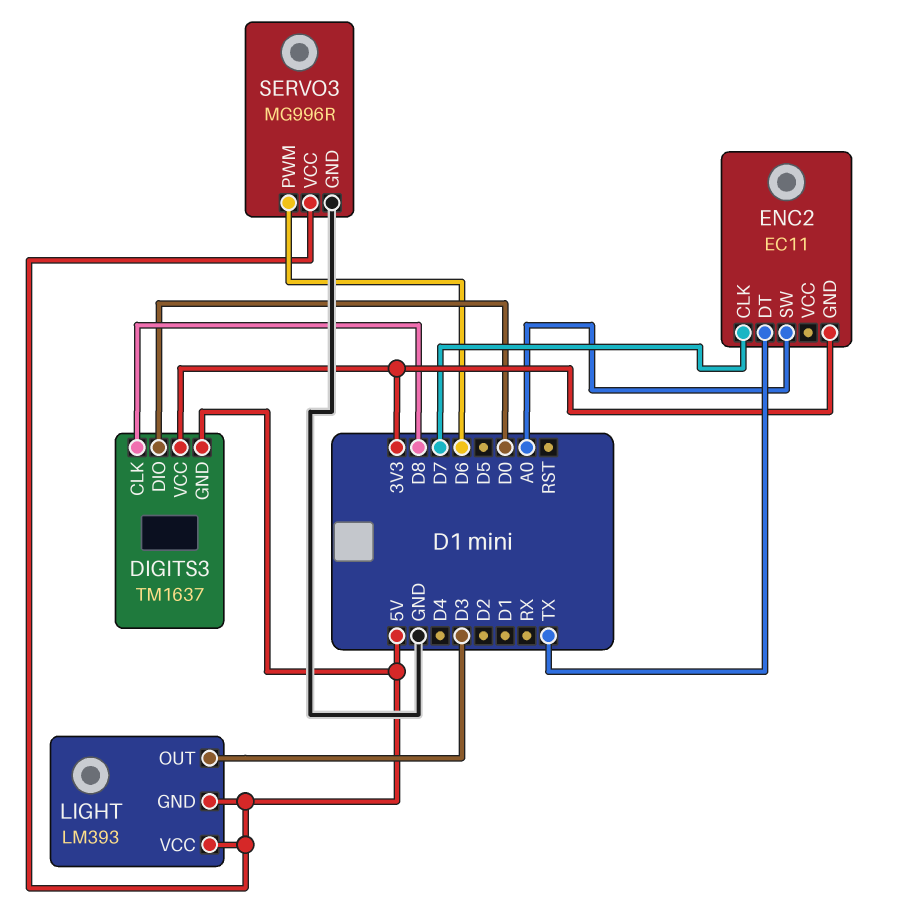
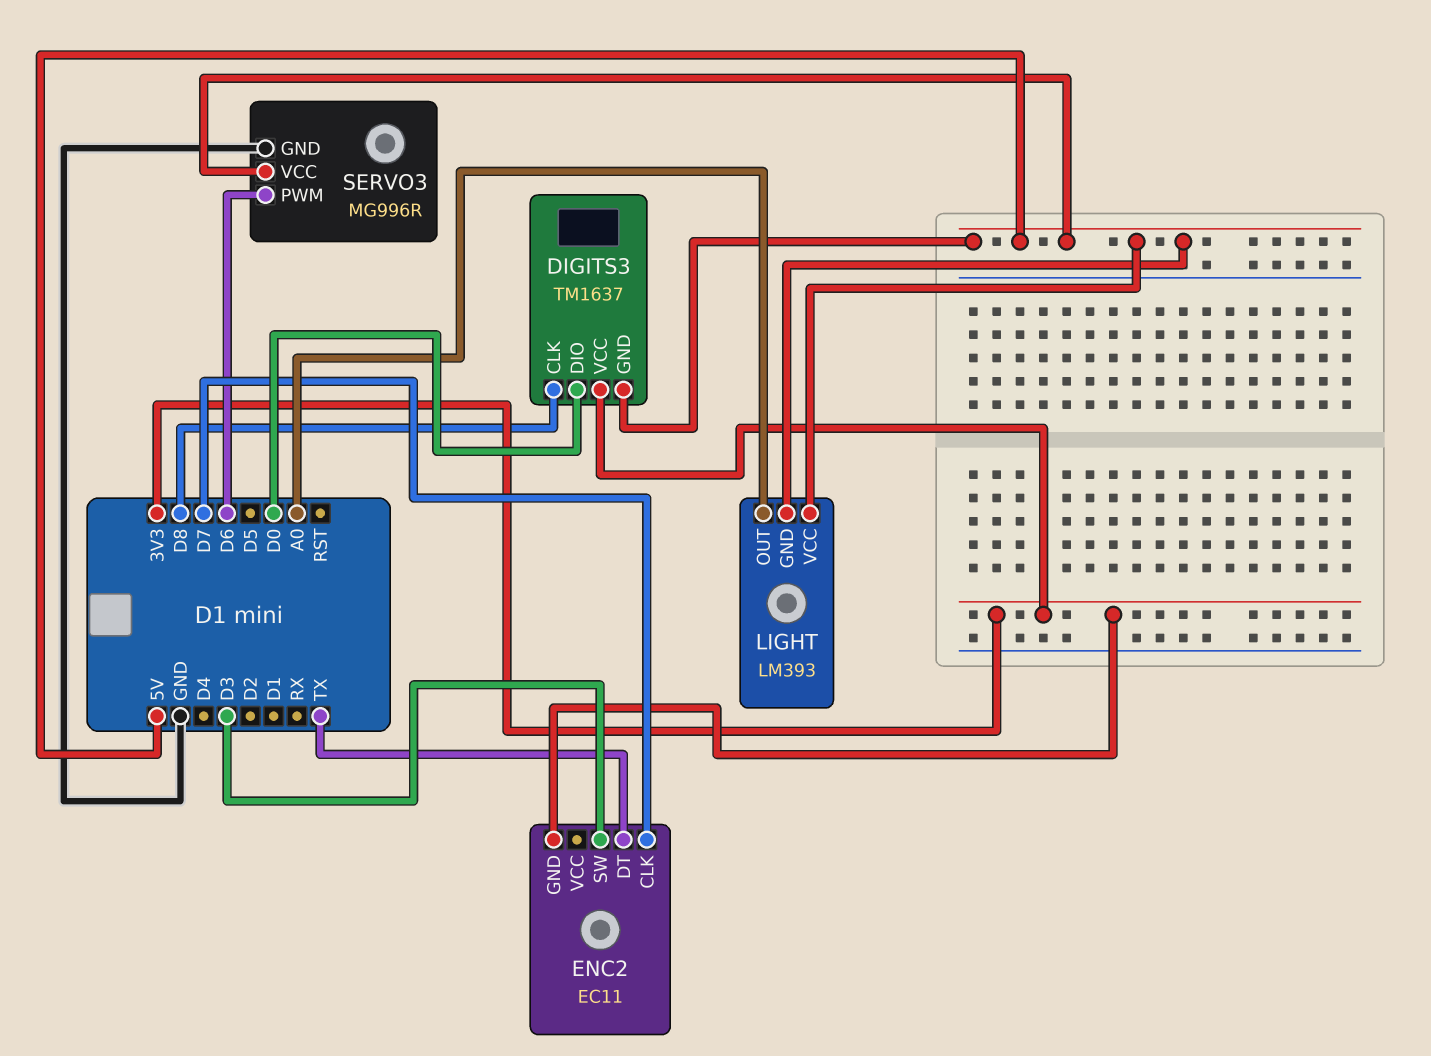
ENC2 pin SW: A0 -> D3
LIGHT pin OUT: D3 -> A0

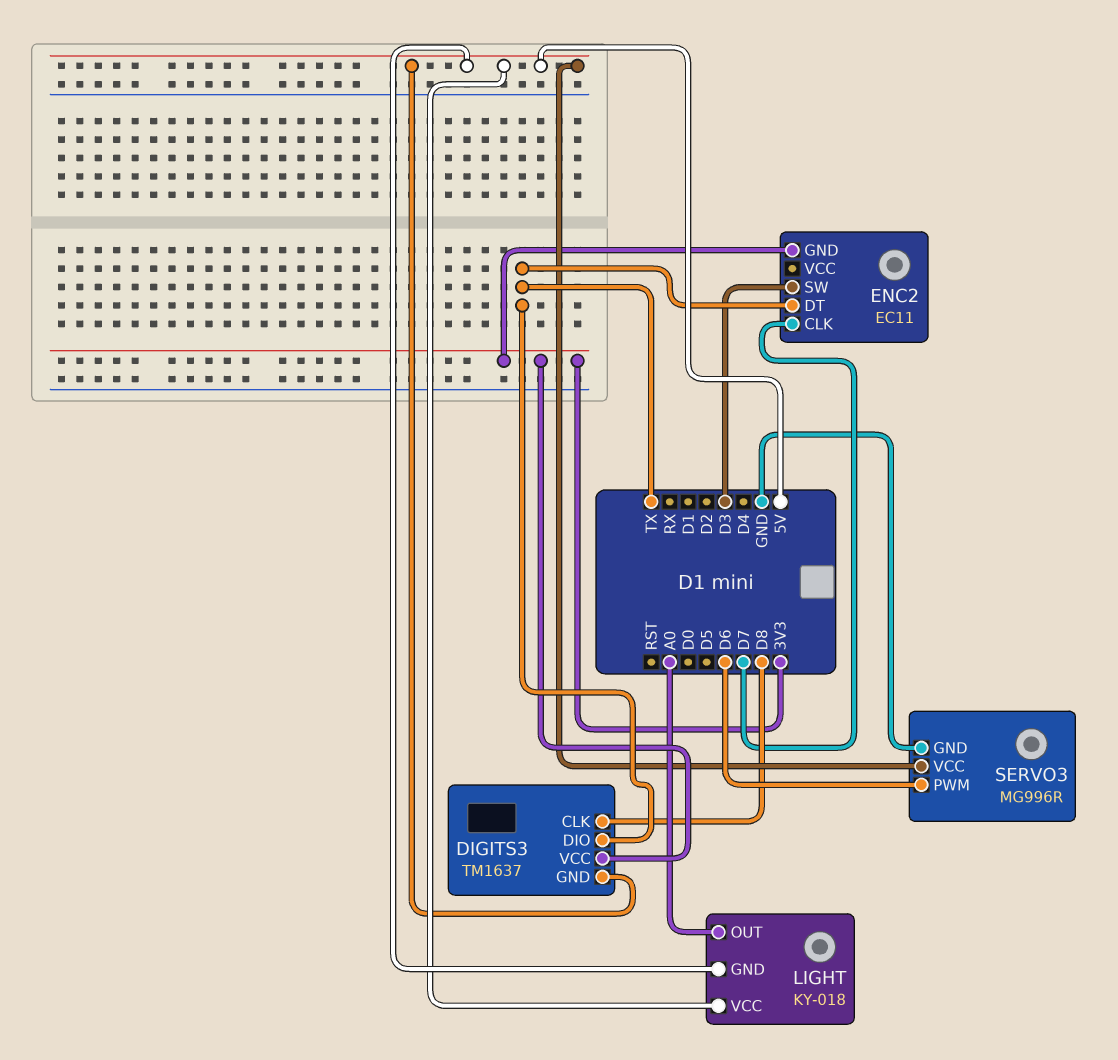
DIGITS3 pin DIO: D0 -> TX
LIGHT: LM393 -> KY-018

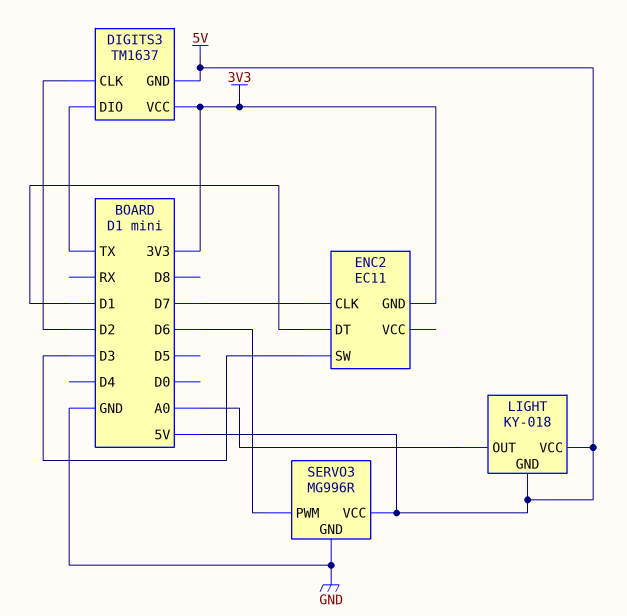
DIGITS3 pin CLK: D8 -> D2
ENC2 pin DT: TX -> D1

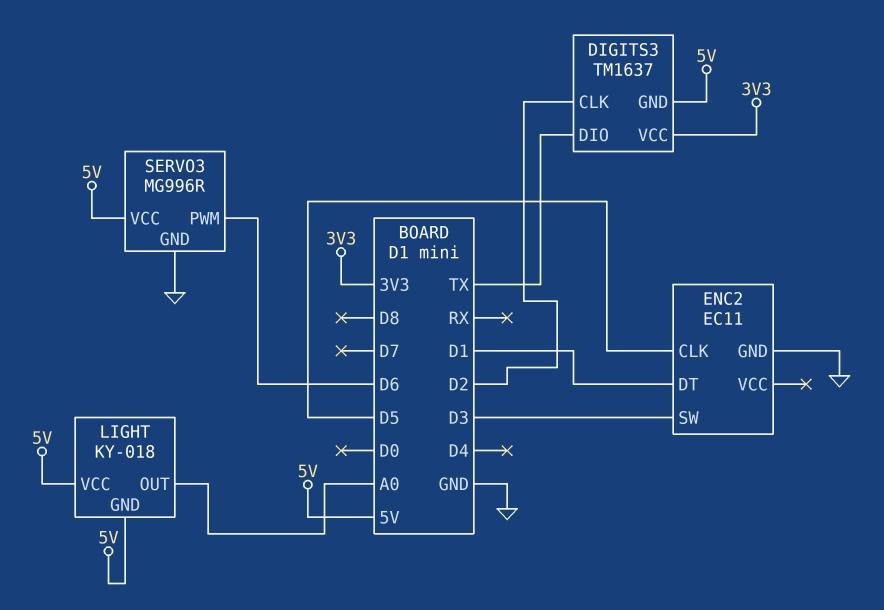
ENC2 pin CLK: D7 -> D5
ENC2 pin GND: 3V3 -> GND

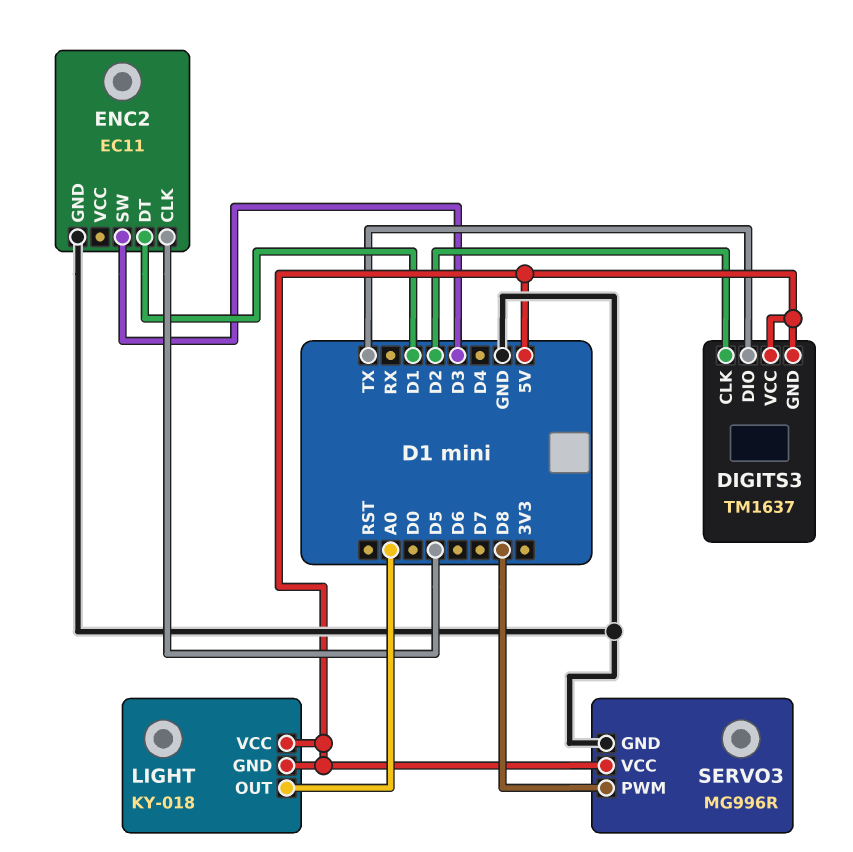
DIGITS3 pin VCC: 3V3 -> 5V
SERVO3 pin PWM: D6 -> D8

